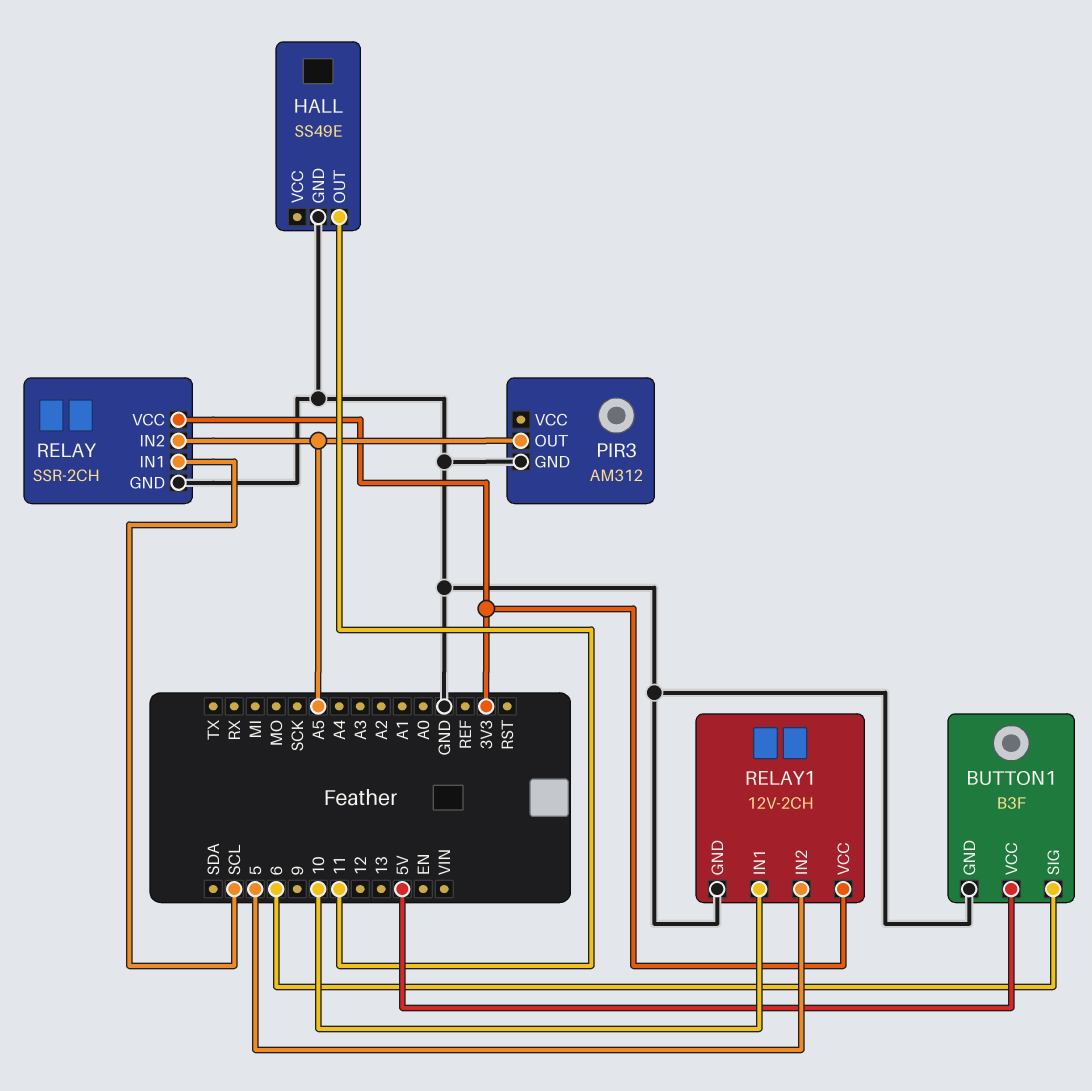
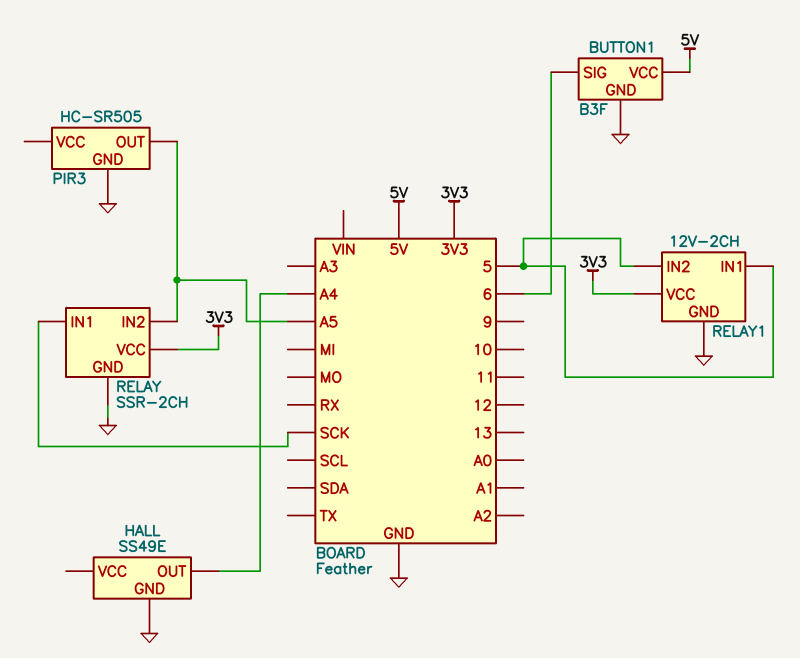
HALL pin OUT: 11 -> A4
PIR3: AM312 -> HC-SR505
RELAY pin IN1: SCL -> SCK
RELAY1 pin IN1: 10 -> 5

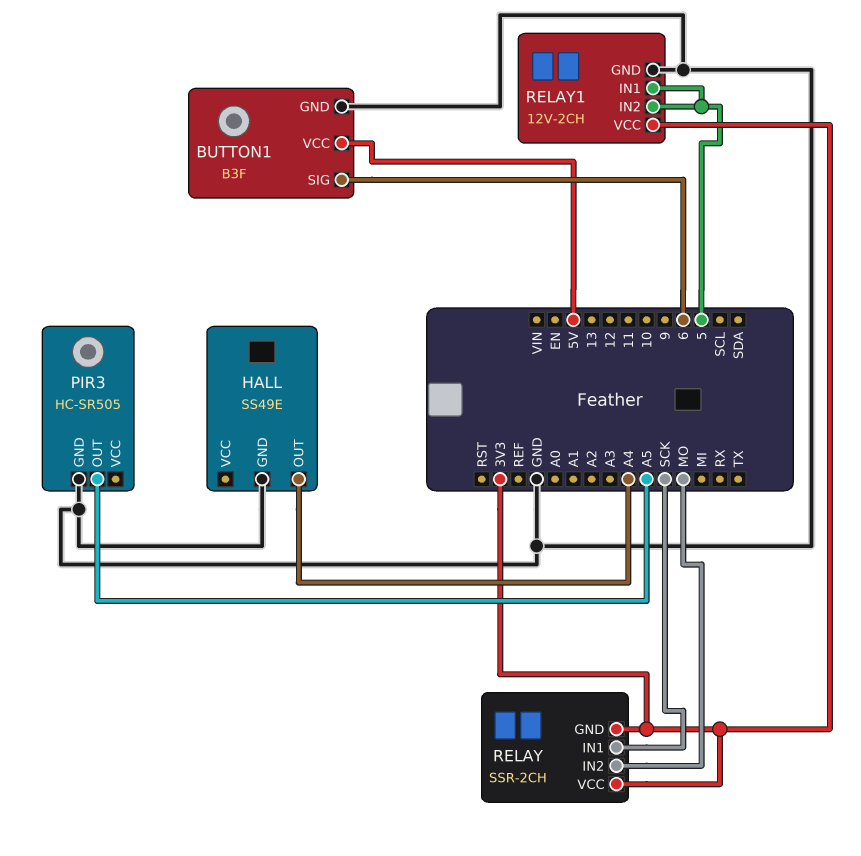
RELAY pin GND: GND -> 3V3
RELAY pin IN2: A5 -> MO

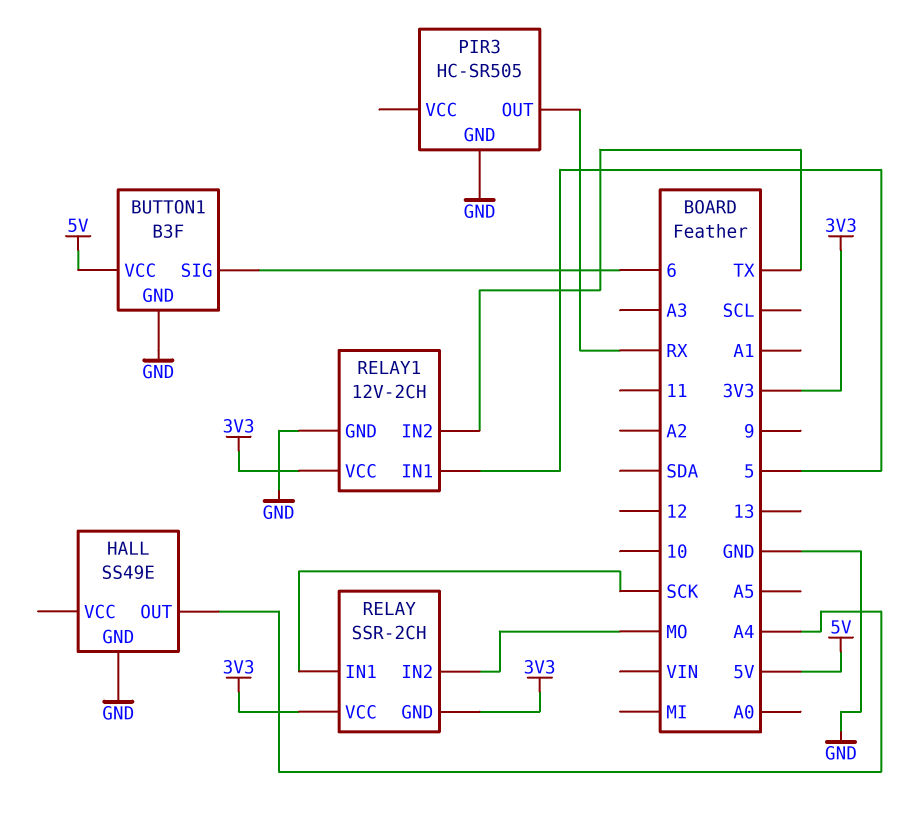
PIR3 pin OUT: A5 -> RX
RELAY1 pin IN2: 5 -> TX

